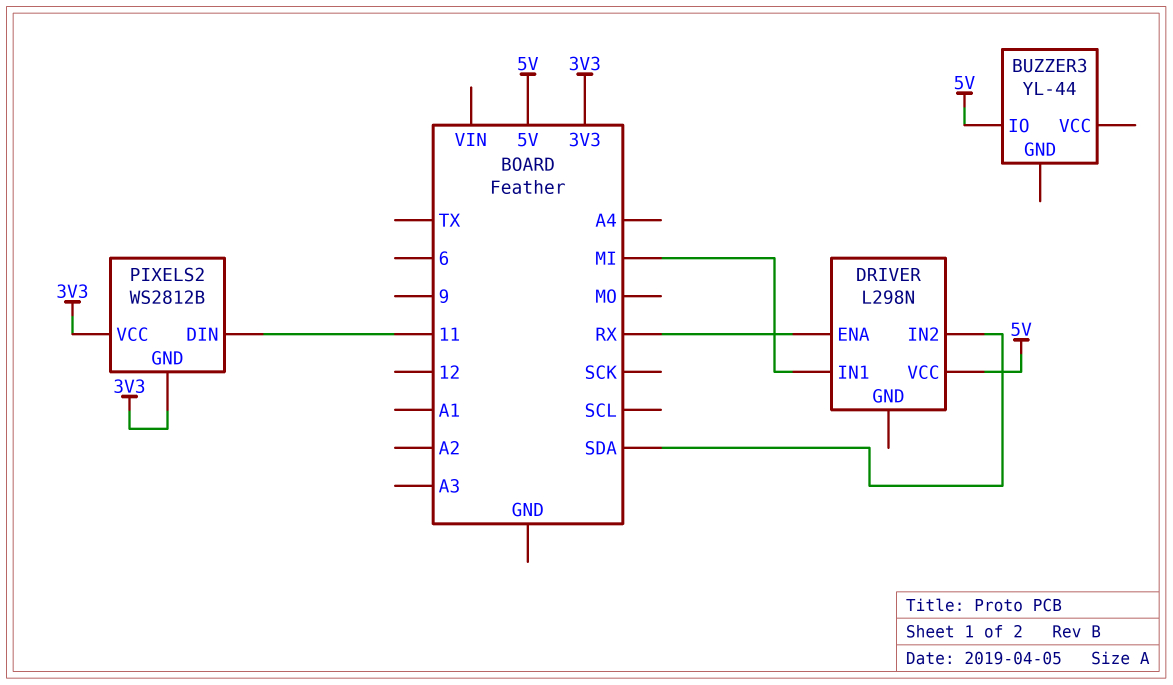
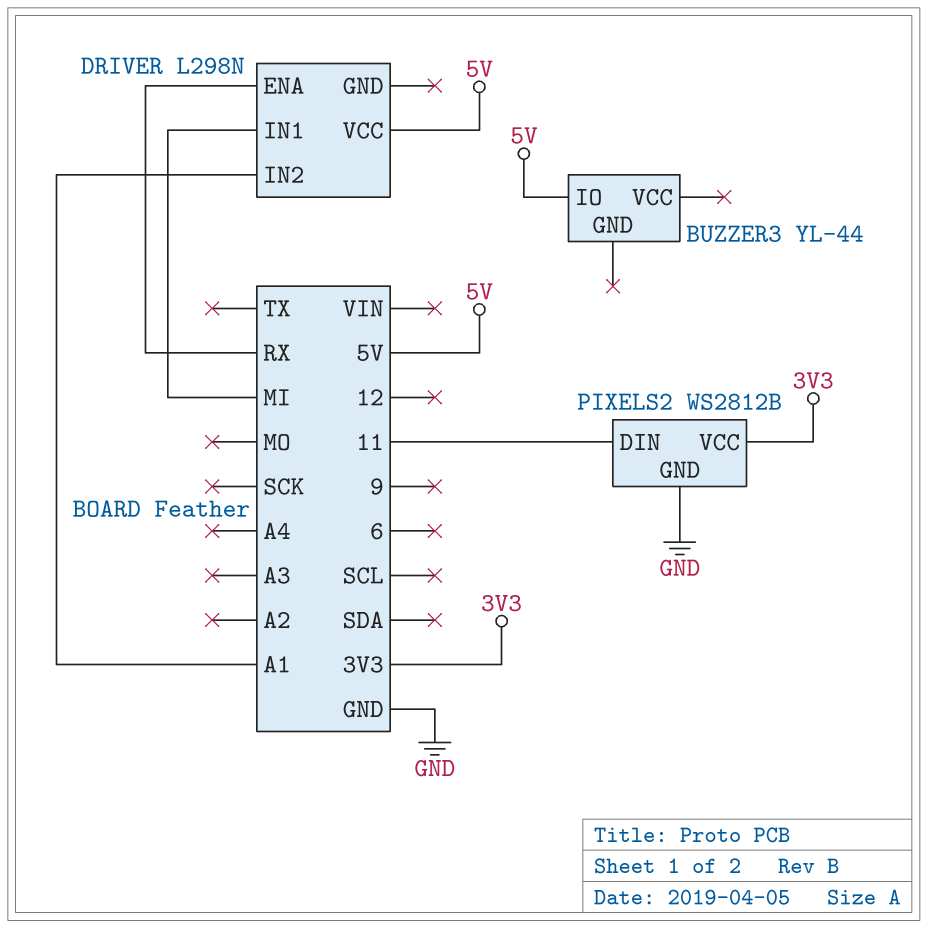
DRIVER pin IN2: SDA -> A1
PIXELS2 pin GND: 3V3 -> GND

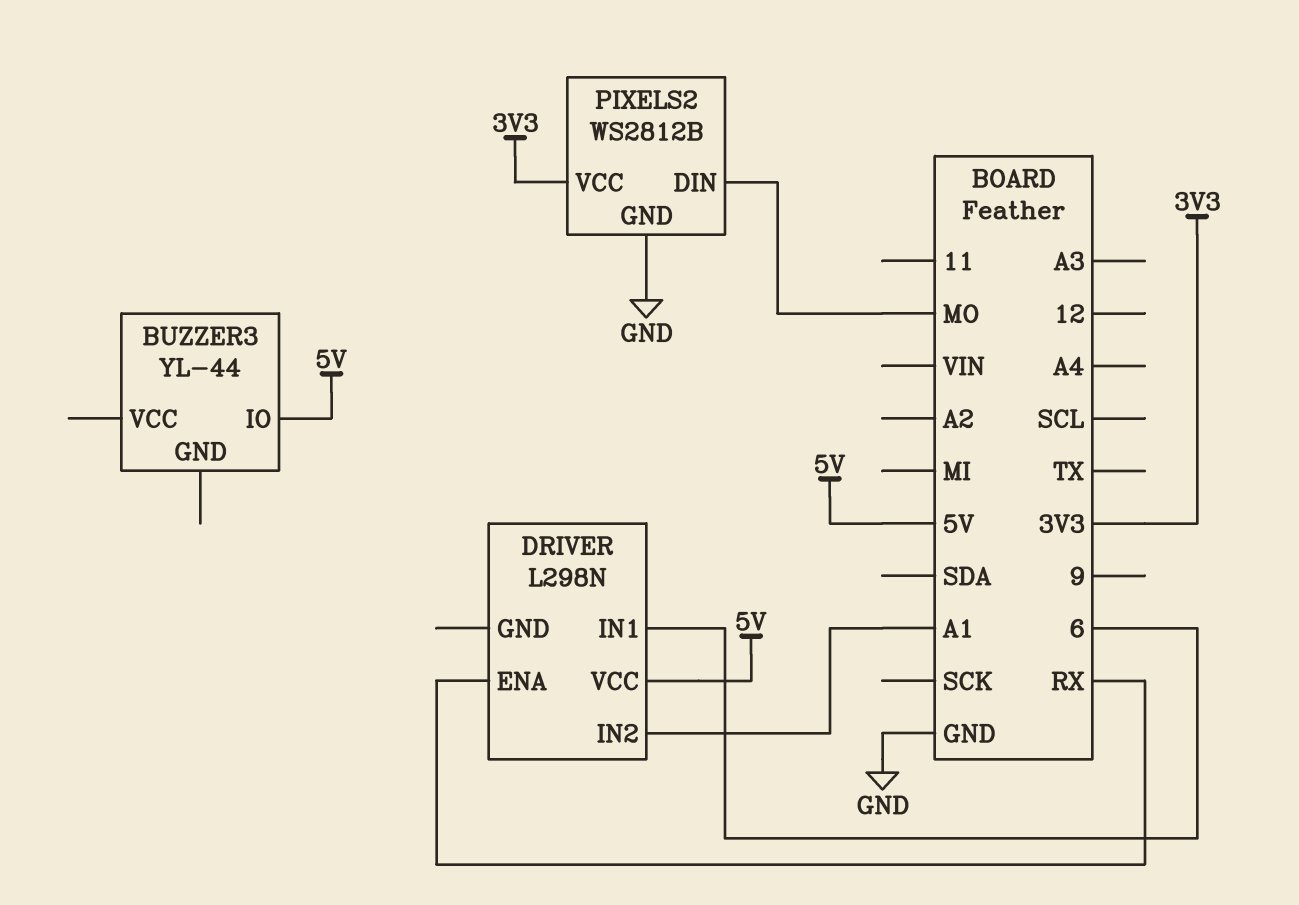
DRIVER pin IN1: MI -> 6
PIXELS2 pin DIN: 11 -> MO

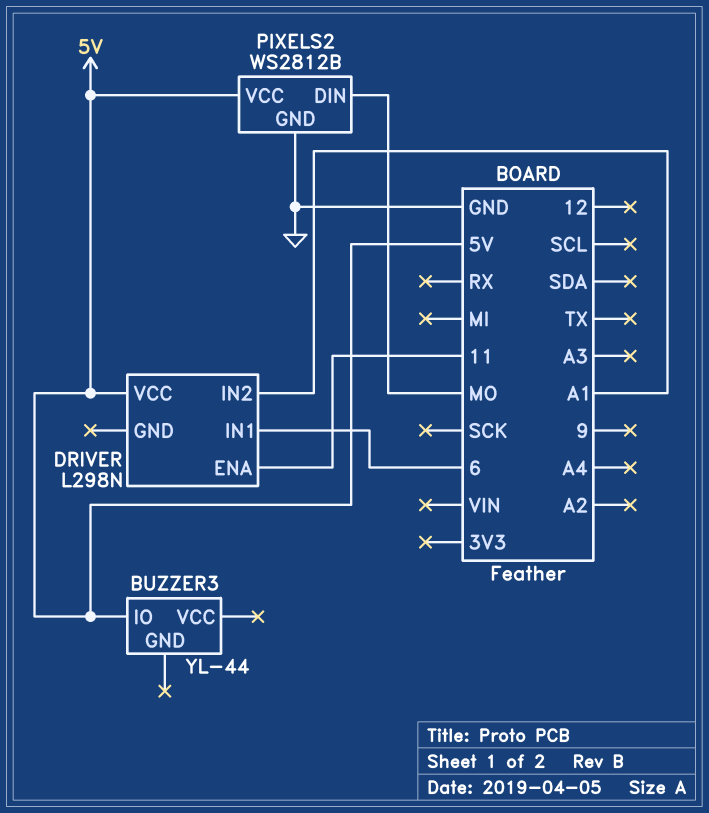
DRIVER pin ENA: RX -> 11
PIXELS2 pin VCC: 3V3 -> 5V

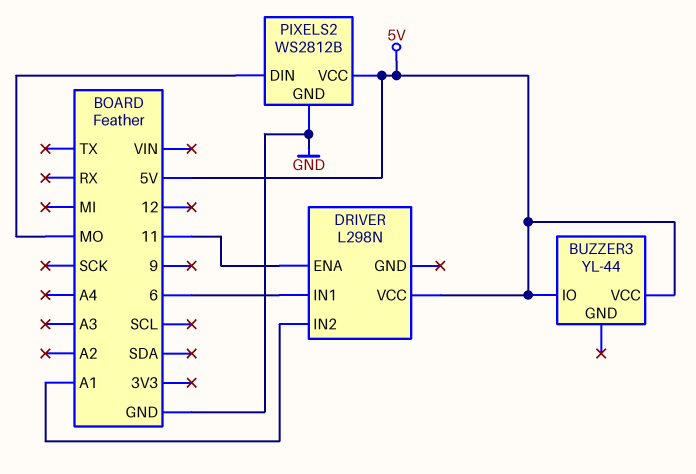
BUZZER3 pin VCC: none -> 5V

